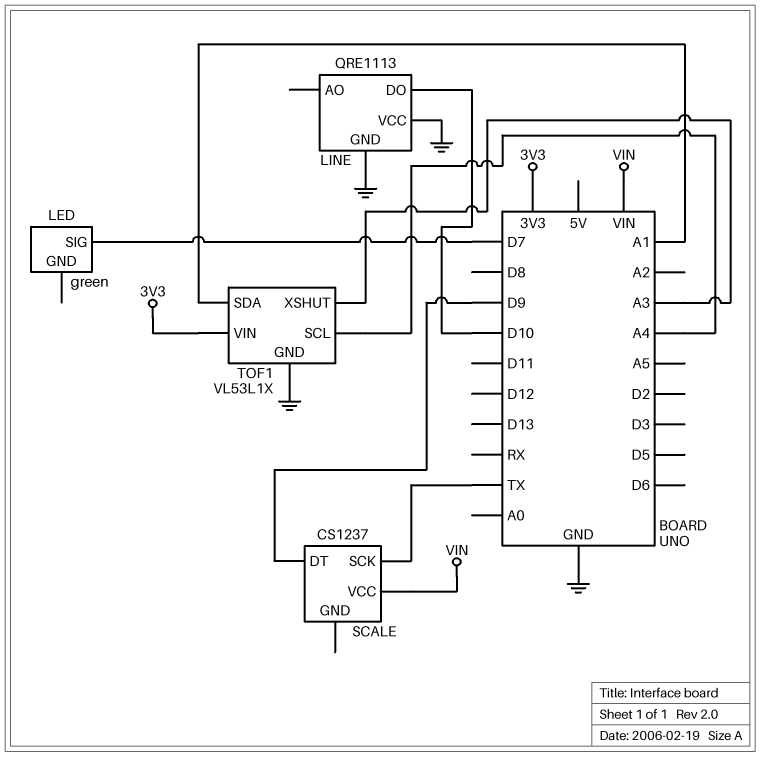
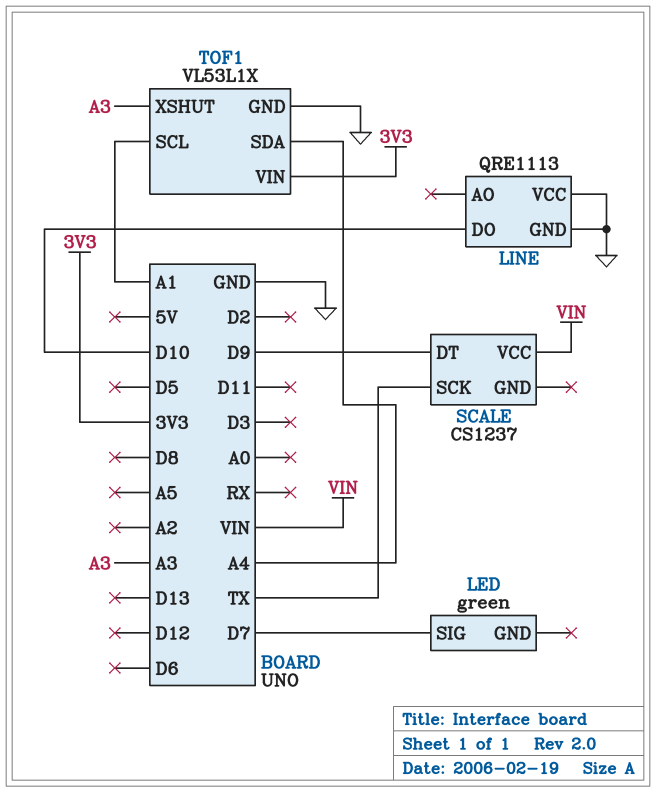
TOF1 pin SCL: A4 -> A1
TOF1 pin SDA: A1 -> A4

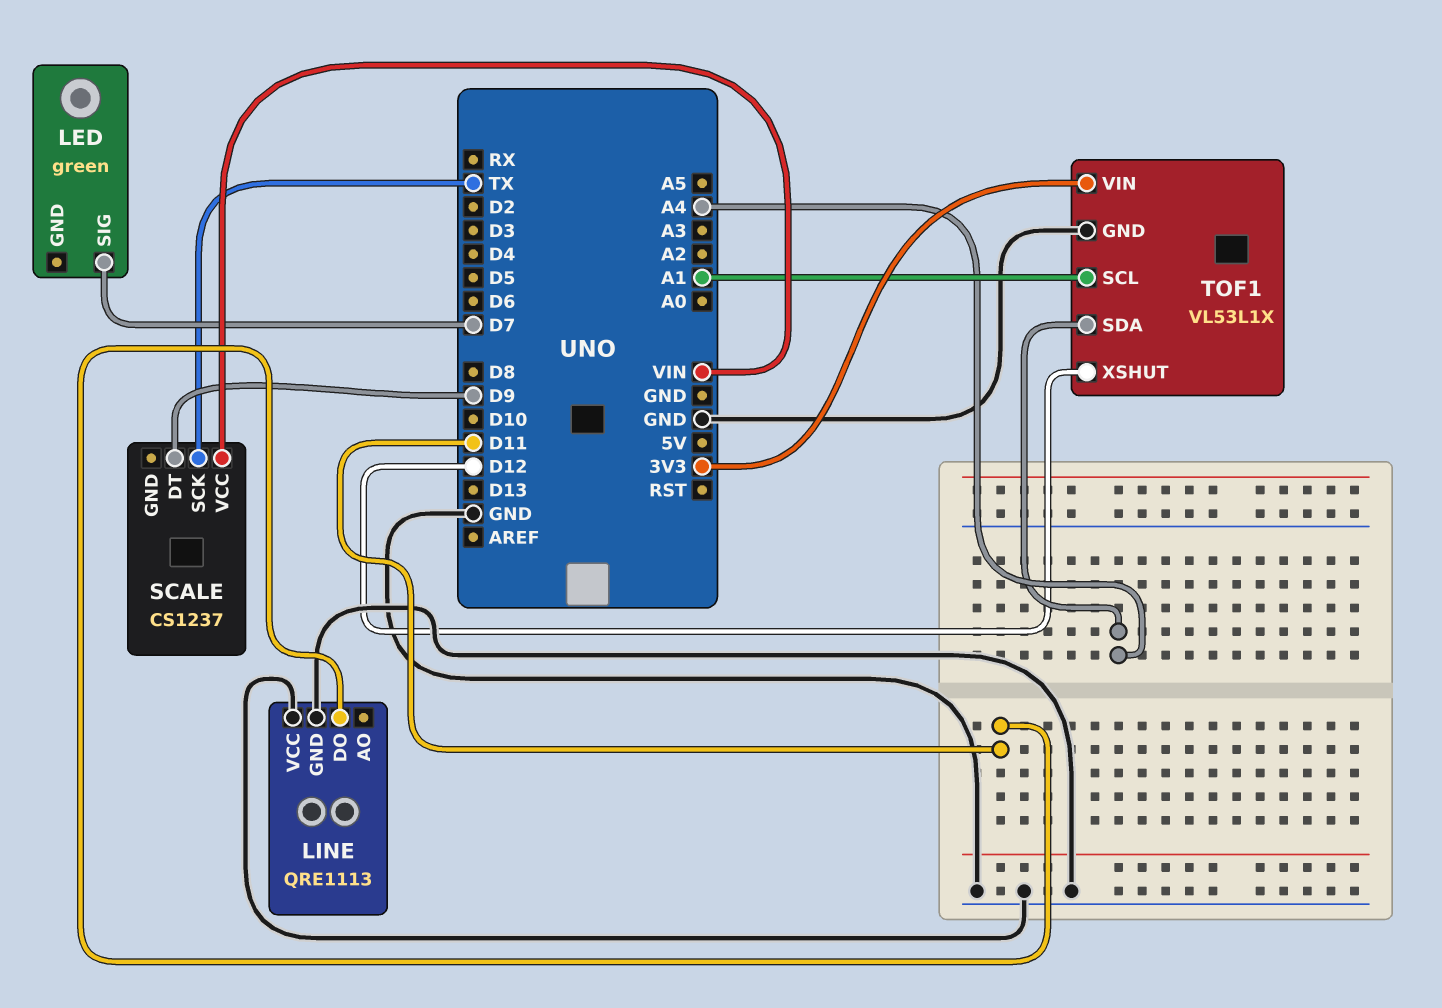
LINE pin DO: D10 -> D11
TOF1 pin XSHUT: A3 -> D12

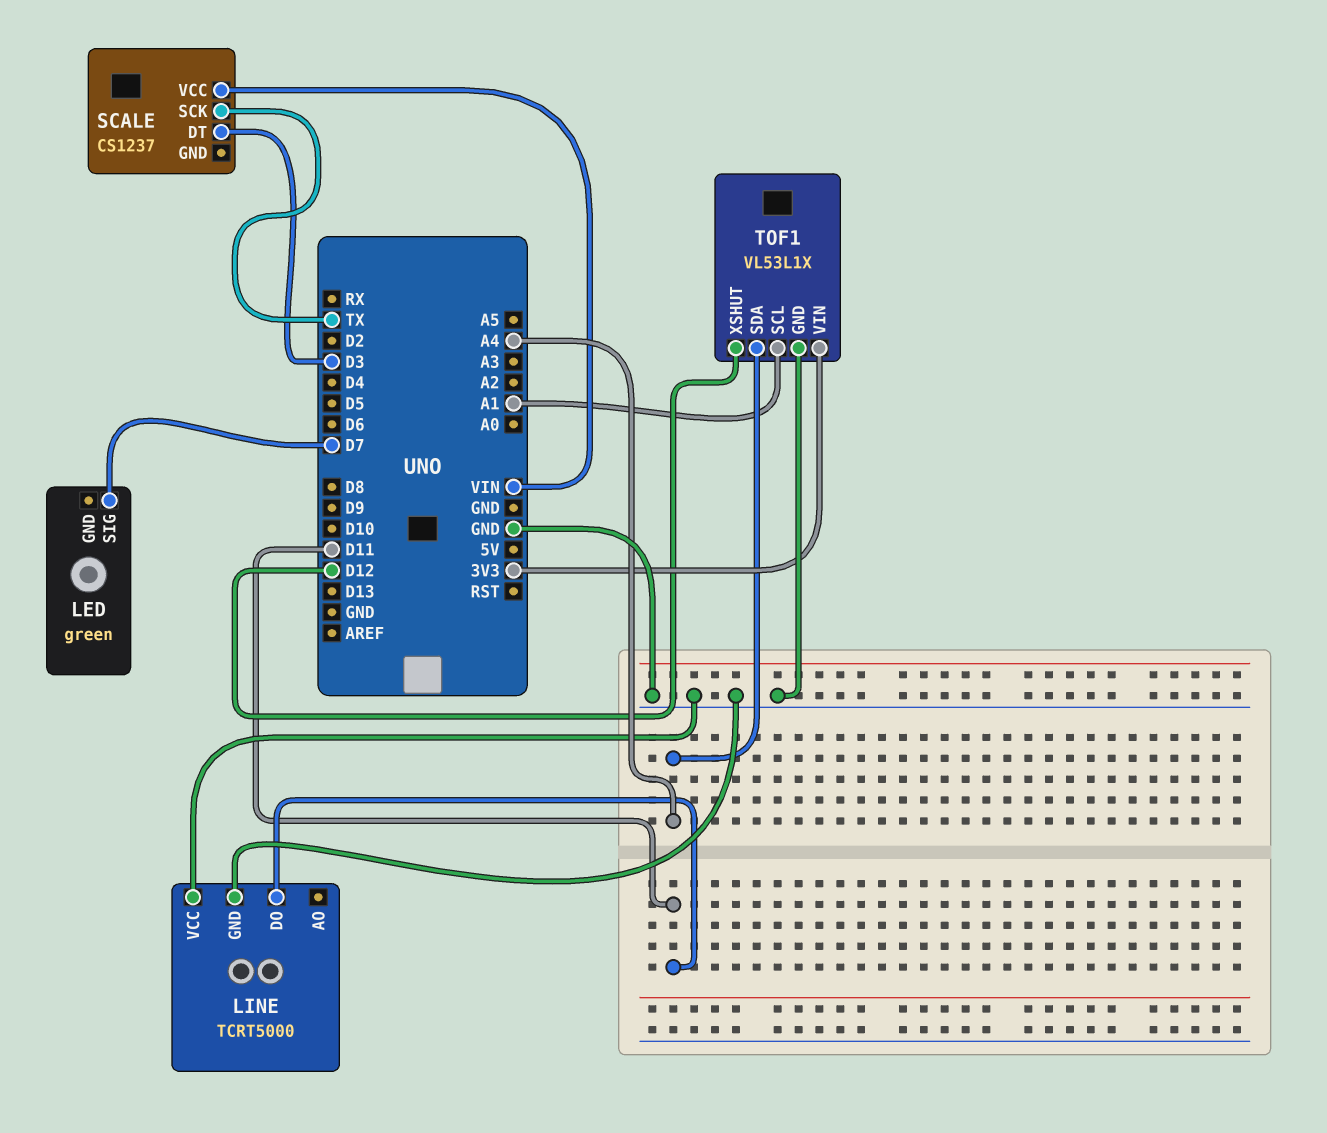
LINE: QRE1113 -> TCRT5000
SCALE pin DT: D9 -> D3

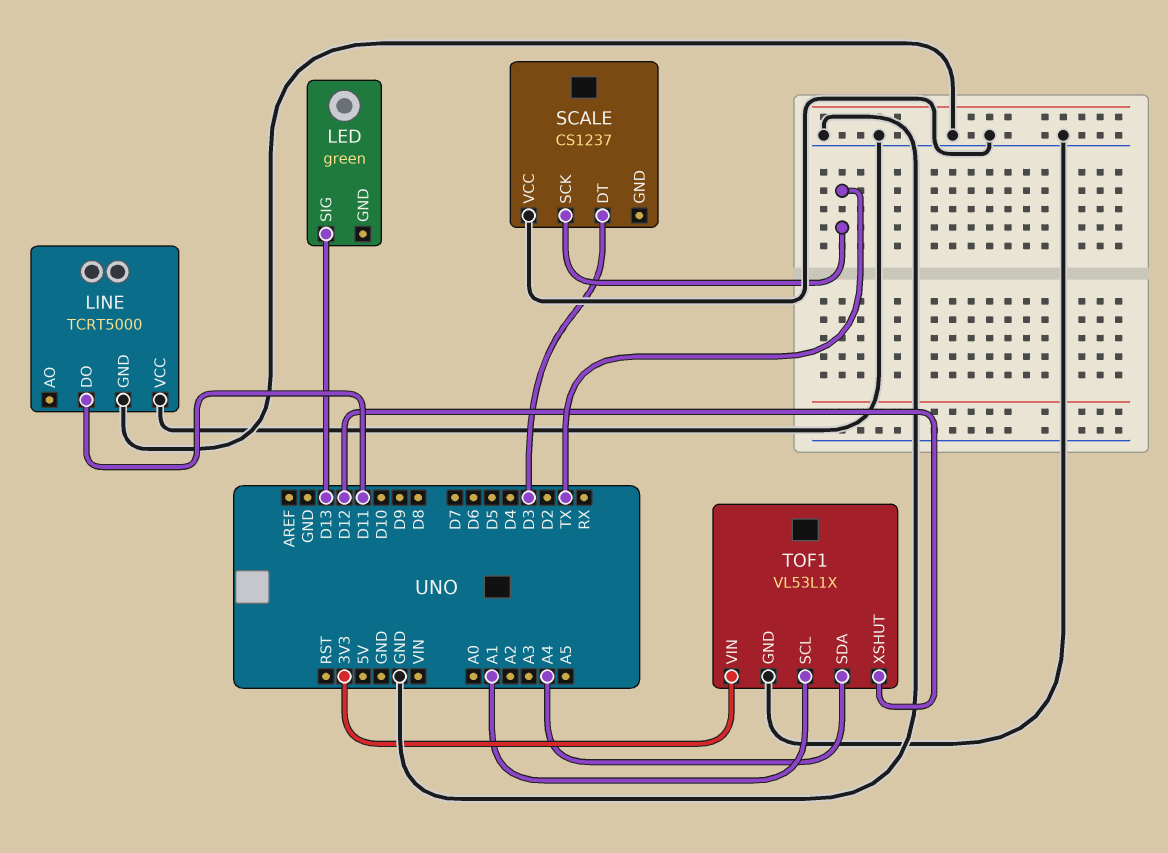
LED pin SIG: D7 -> D13
SCALE pin VCC: VIN -> GND

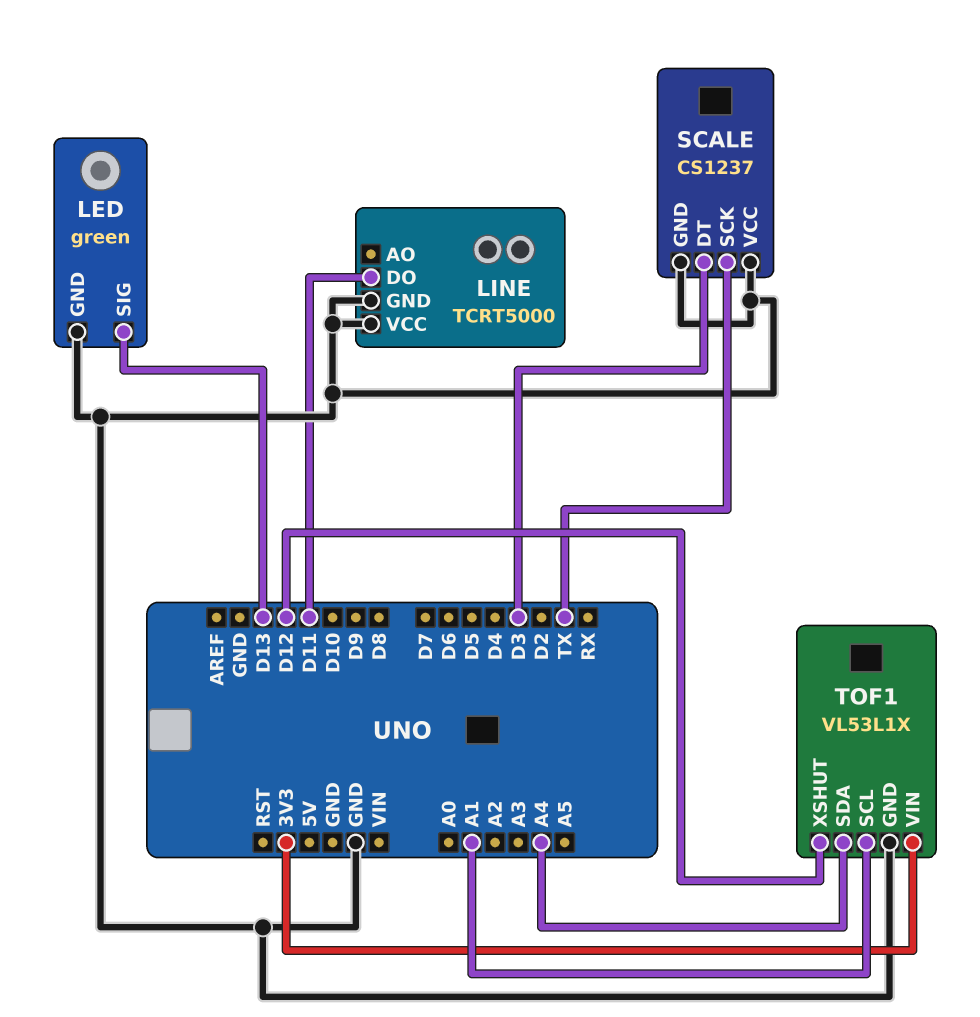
LED pin GND: none -> GND
SCALE pin GND: none -> GND

